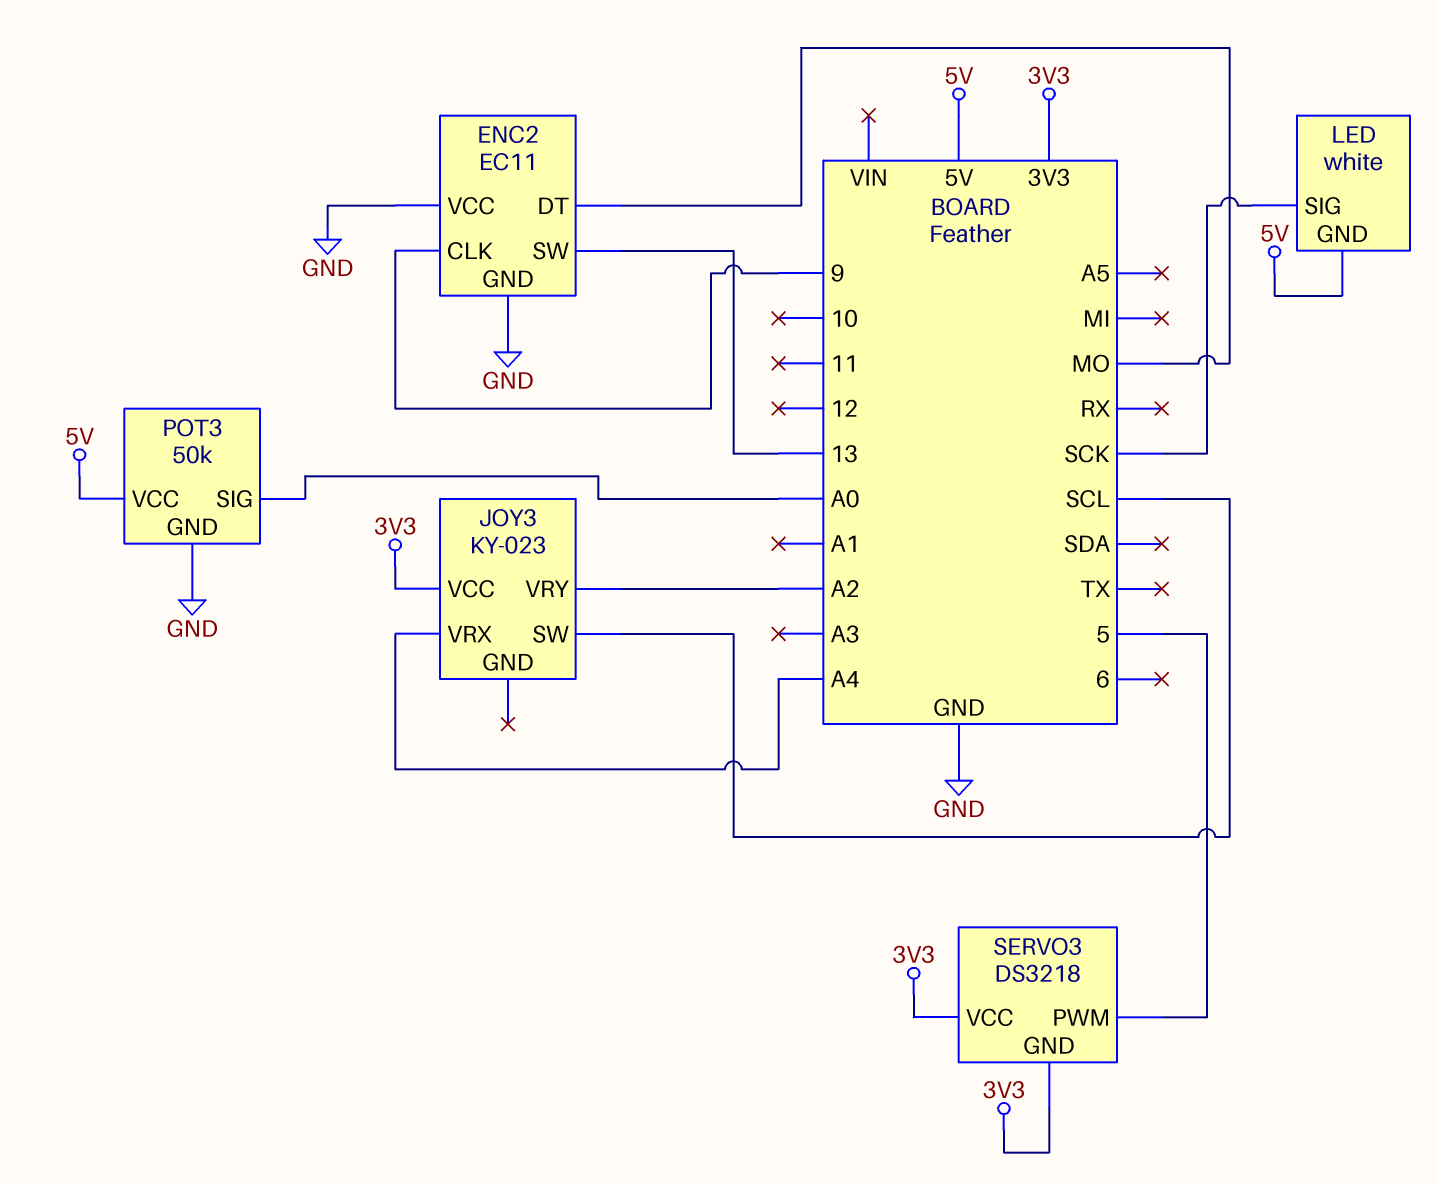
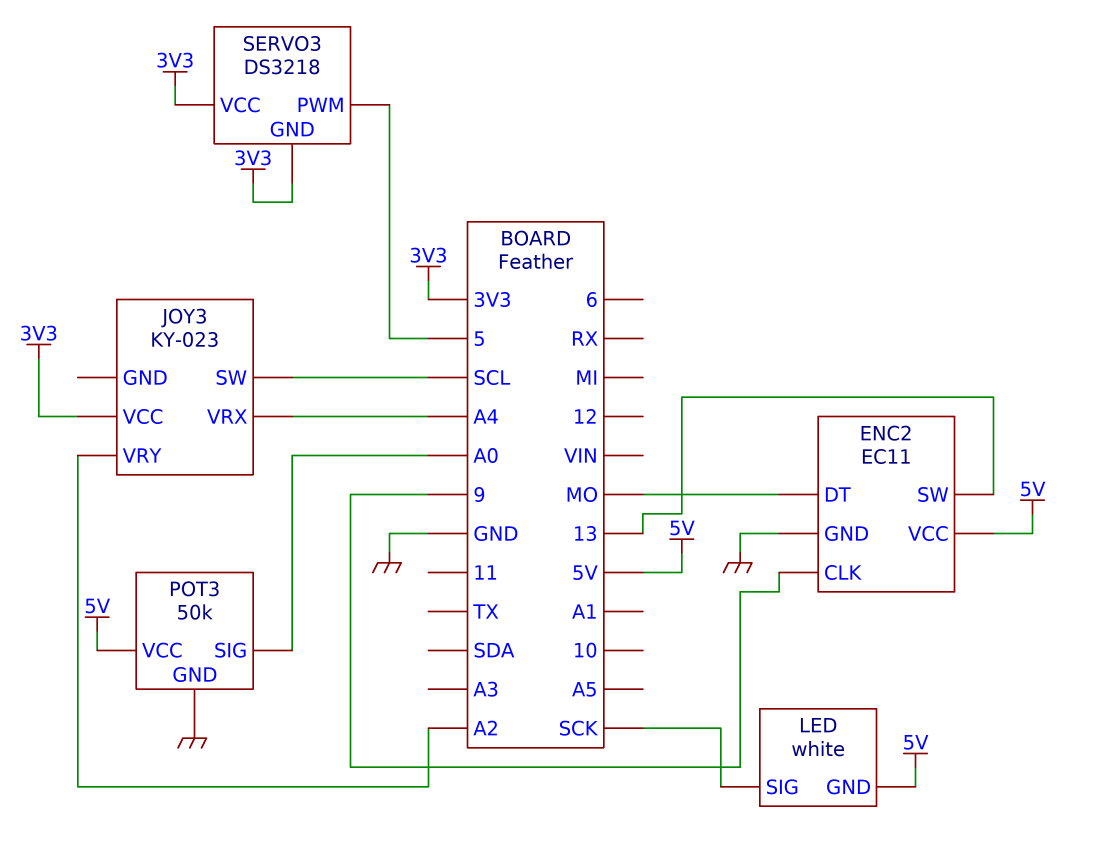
ENC2 pin VCC: GND -> 5V

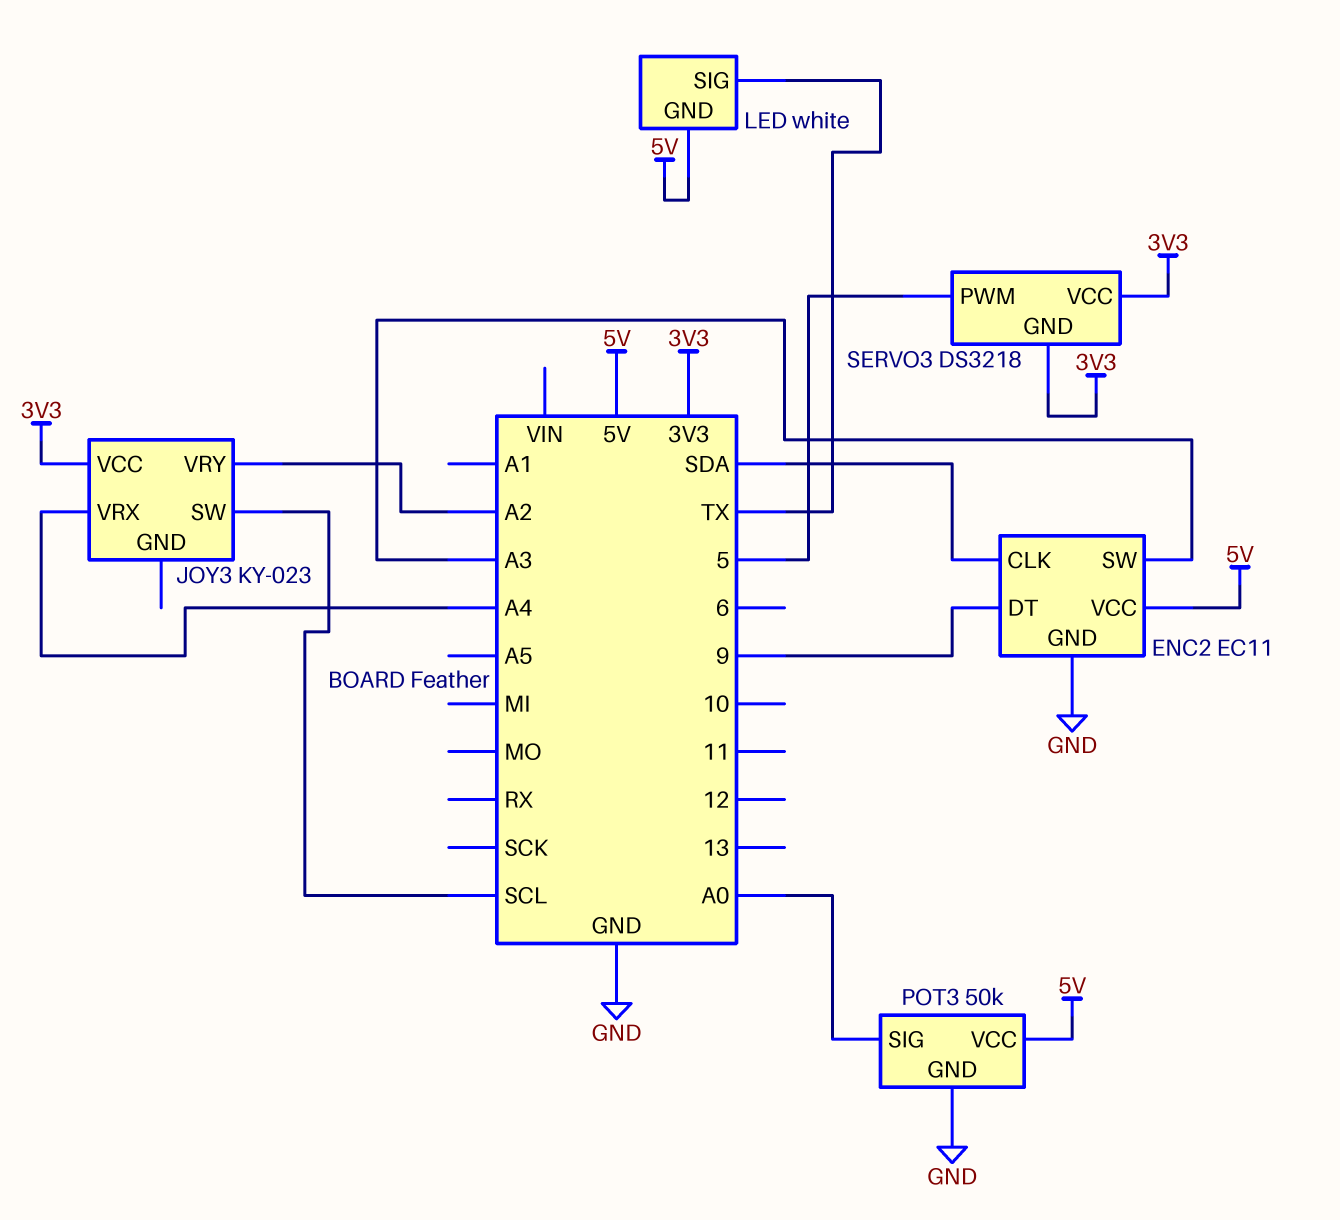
ENC2 pin CLK: 9 -> SDA
ENC2 pin DT: MO -> 9
ENC2 pin SW: 13 -> A3
LED pin SIG: SCK -> TX

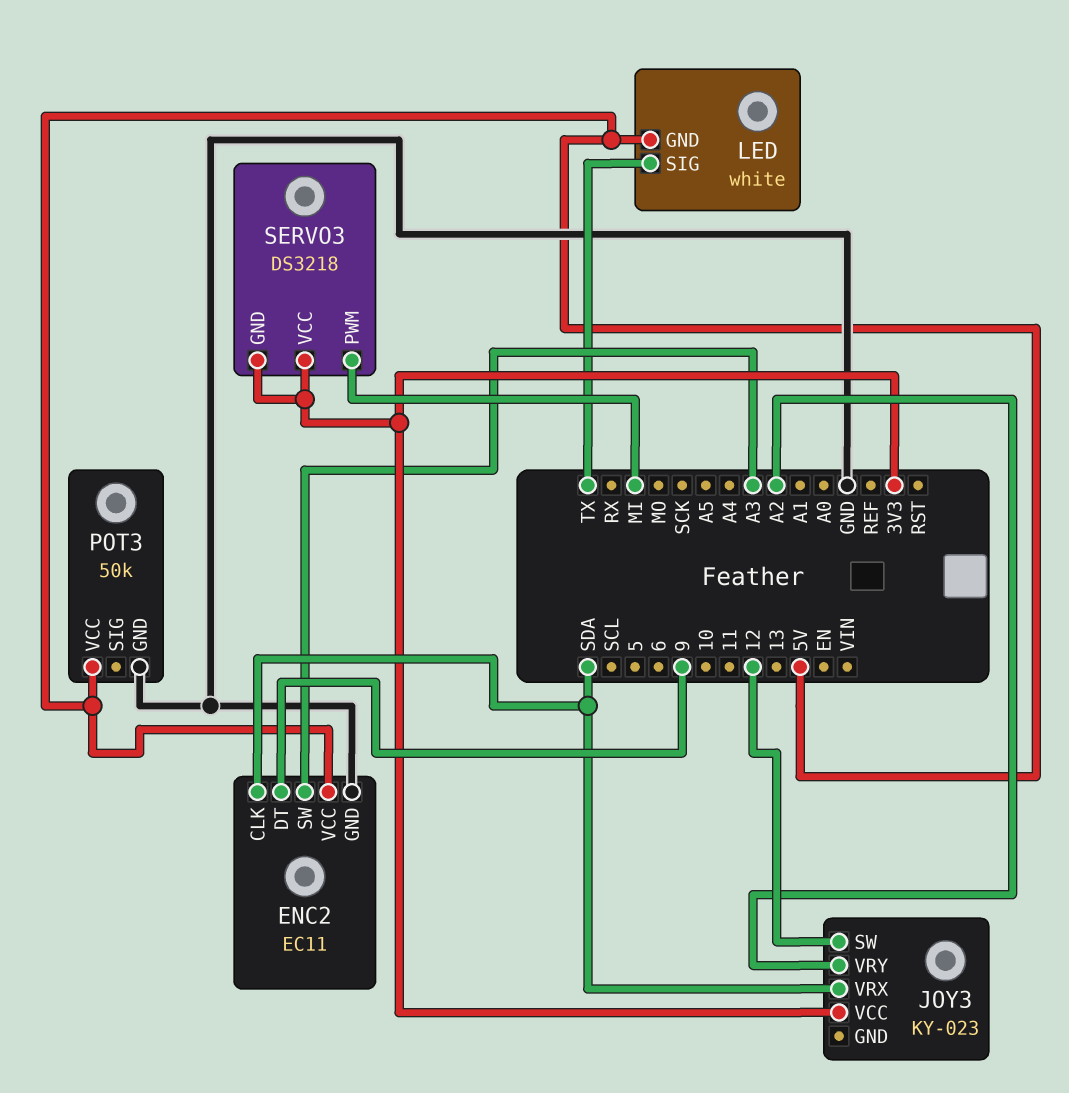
JOY3 pin SW: SCL -> 12
JOY3 pin VRX: A4 -> SDA
POT3 pin SIG: A0 -> none
SERVO3 pin PWM: 5 -> MI

